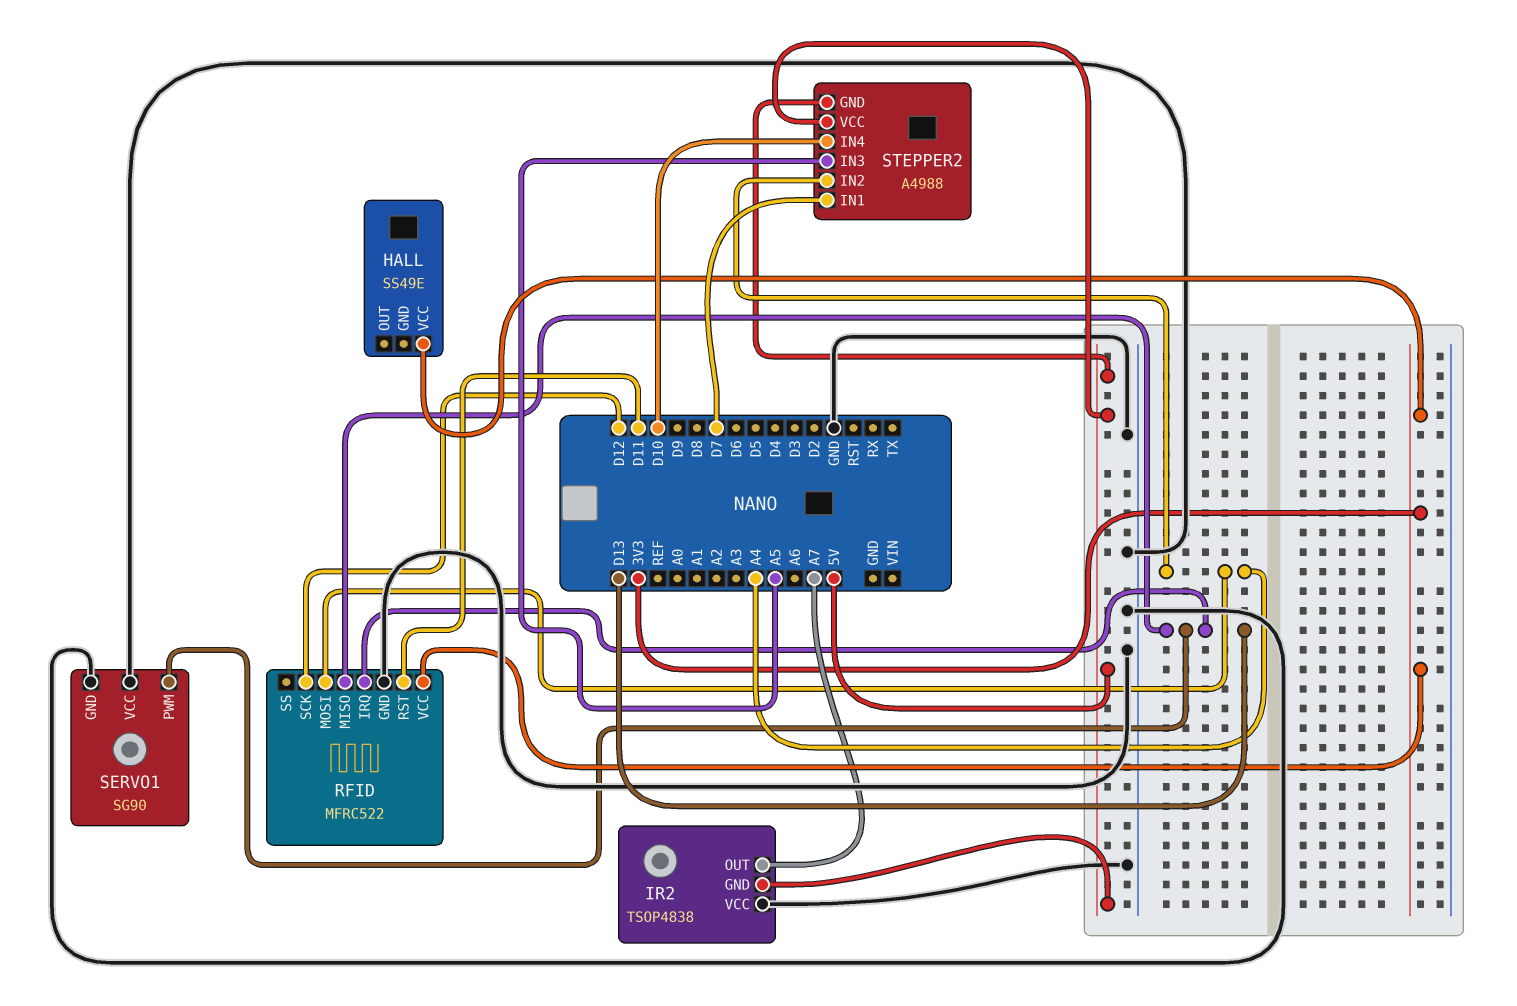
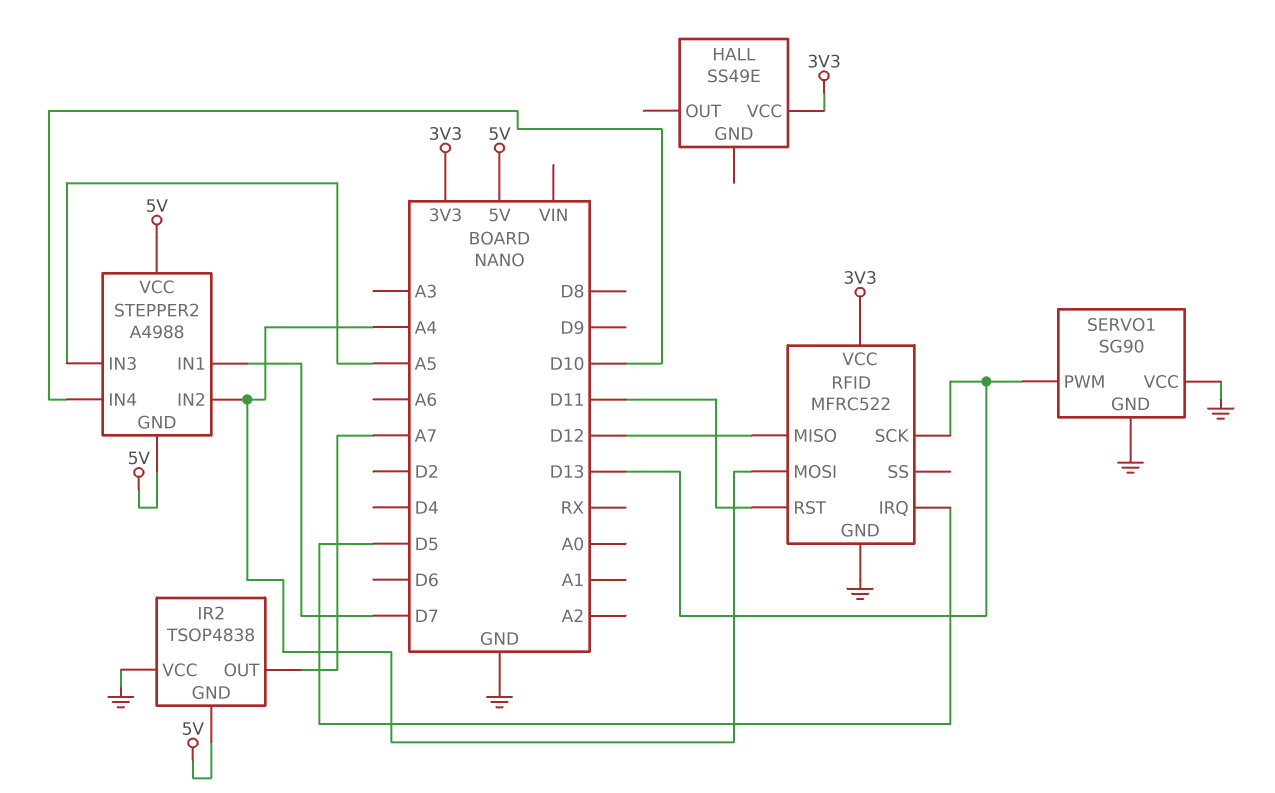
RFID pin IRQ: D13 -> D5
RFID pin MISO: D13 -> D12
RFID pin SCK: D12 -> D13

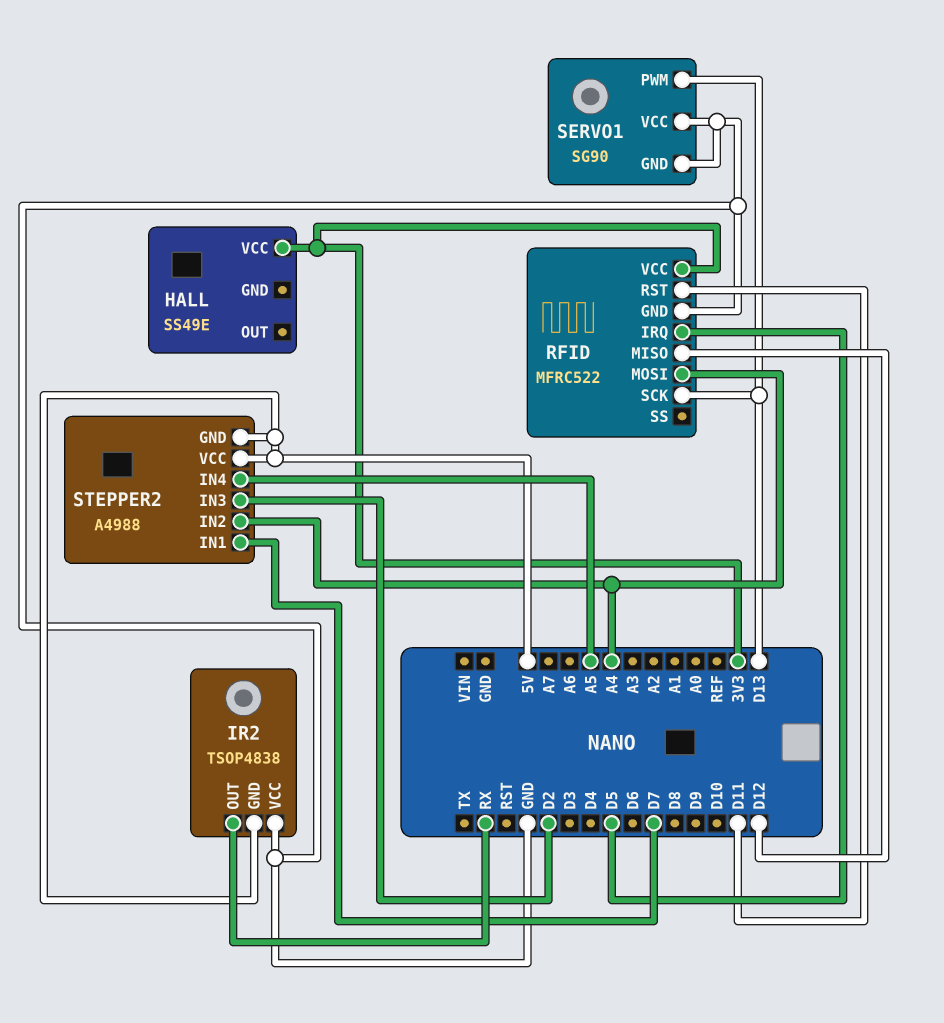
IR2 pin OUT: A7 -> RX
STEPPER2 pin IN3: A5 -> D2
STEPPER2 pin IN4: D10 -> A5

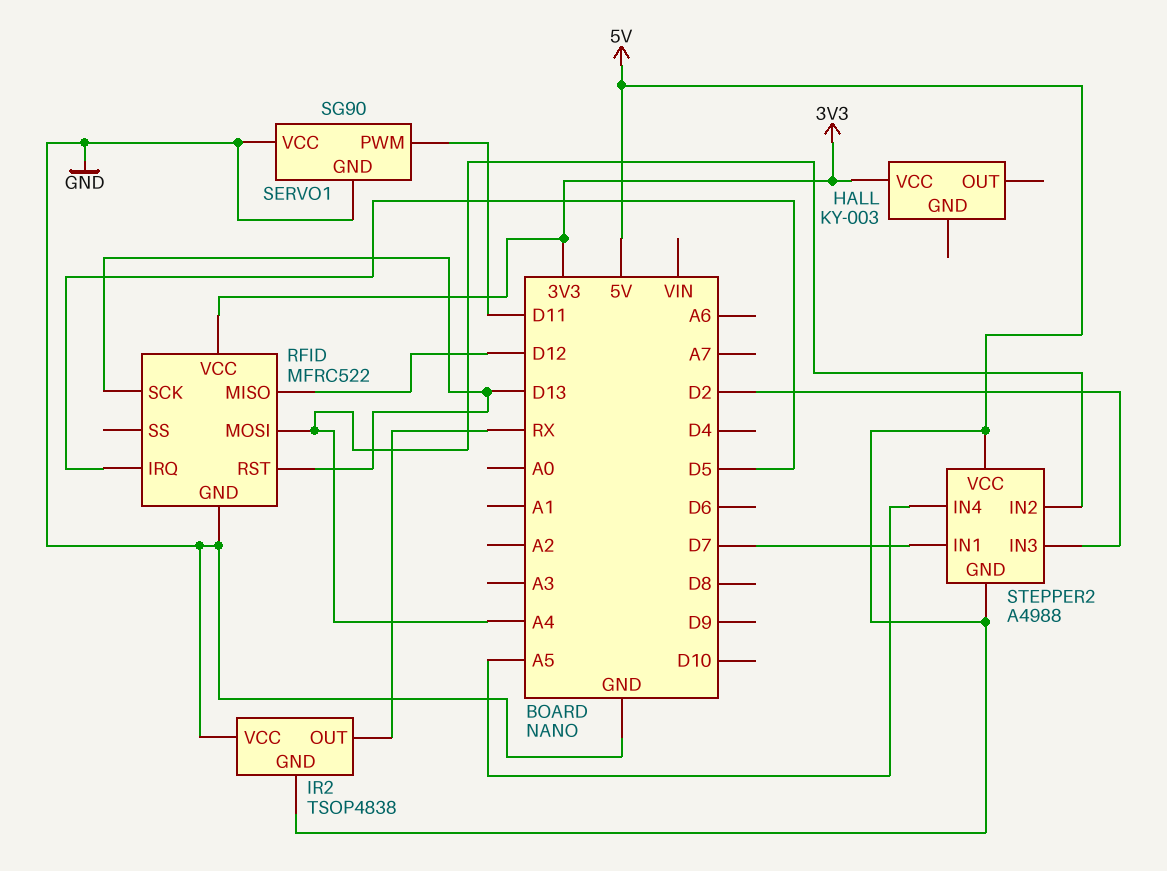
HALL: SS49E -> KY-003
RFID pin RST: D11 -> D13
SERVO1 pin PWM: D13 -> D11

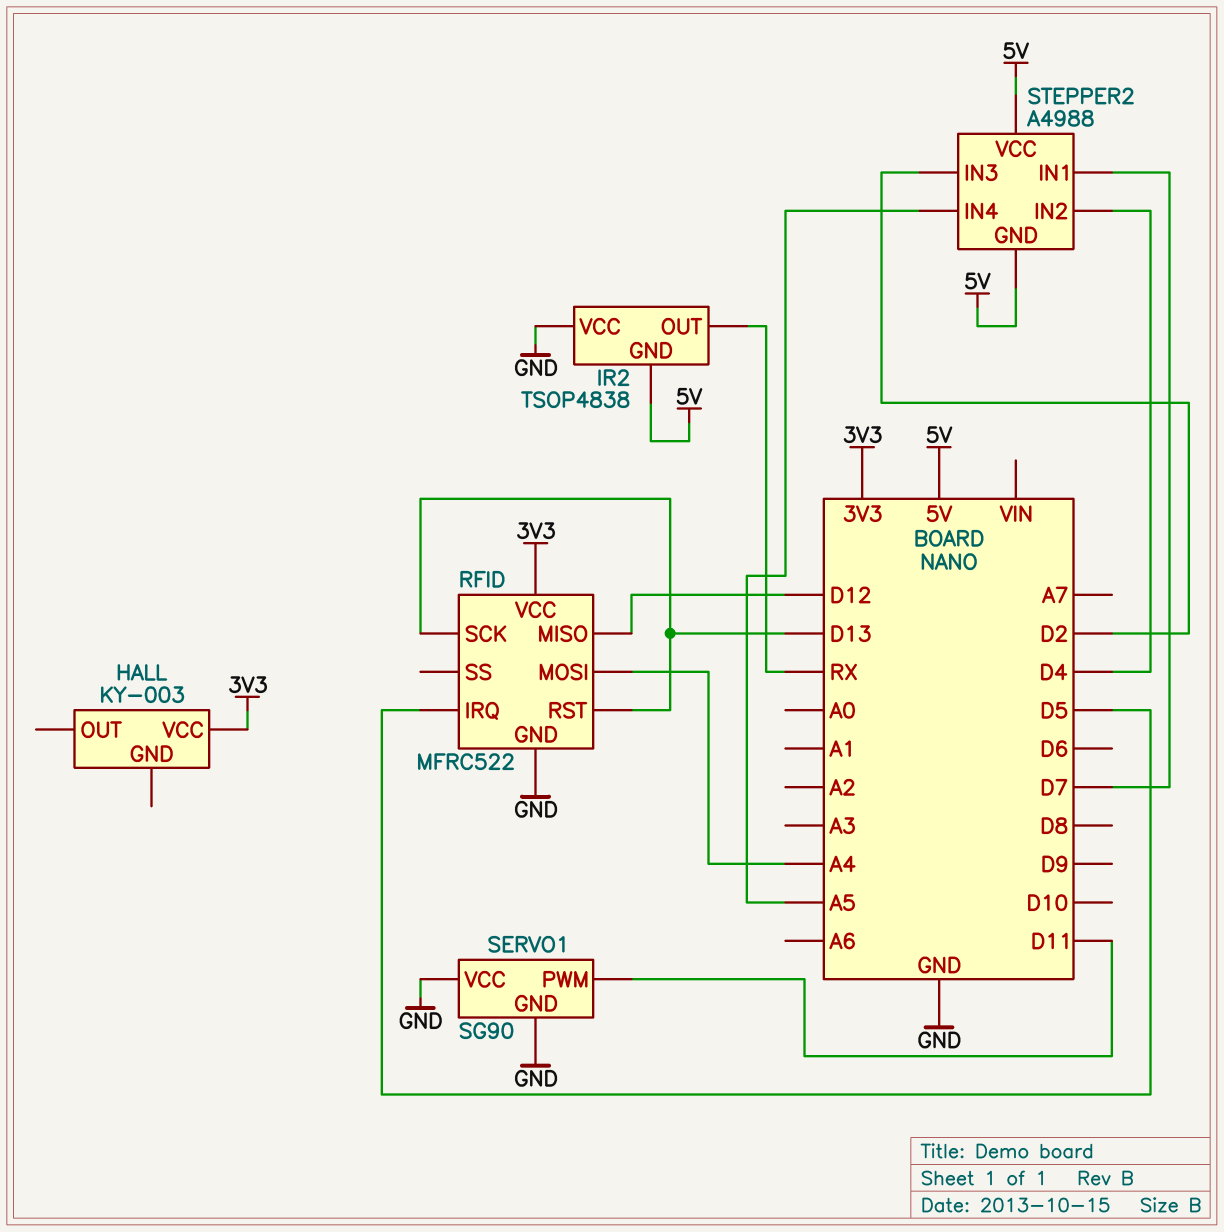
STEPPER2 pin IN2: A4 -> D4

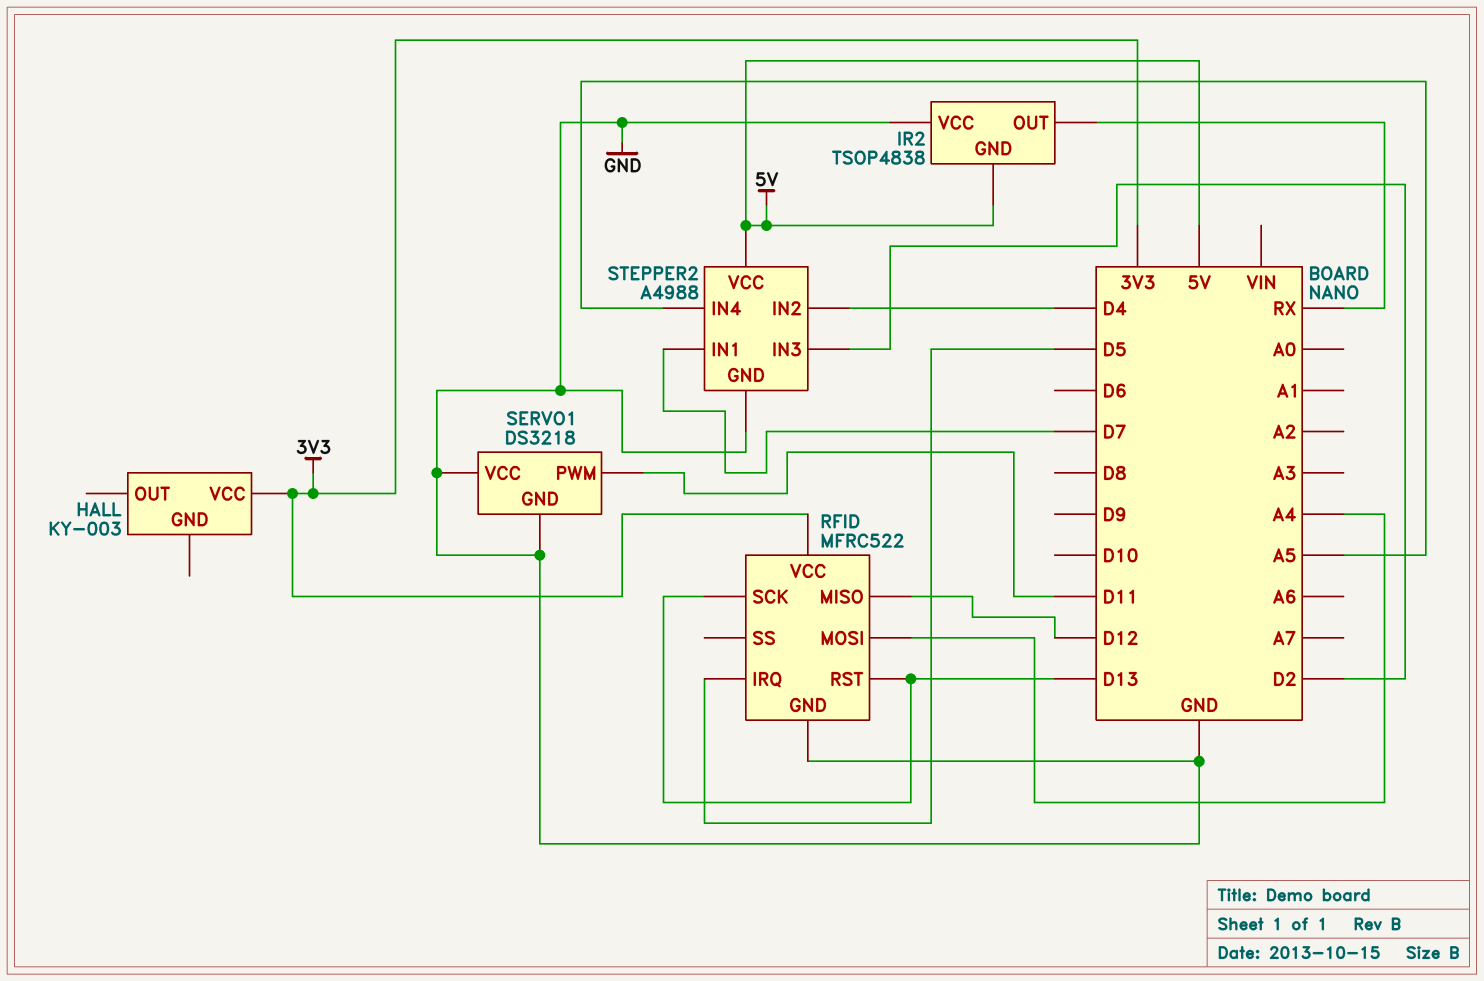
SERVO1: SG90 -> DS3218
STEPPER2 pin GND: 5V -> GND

